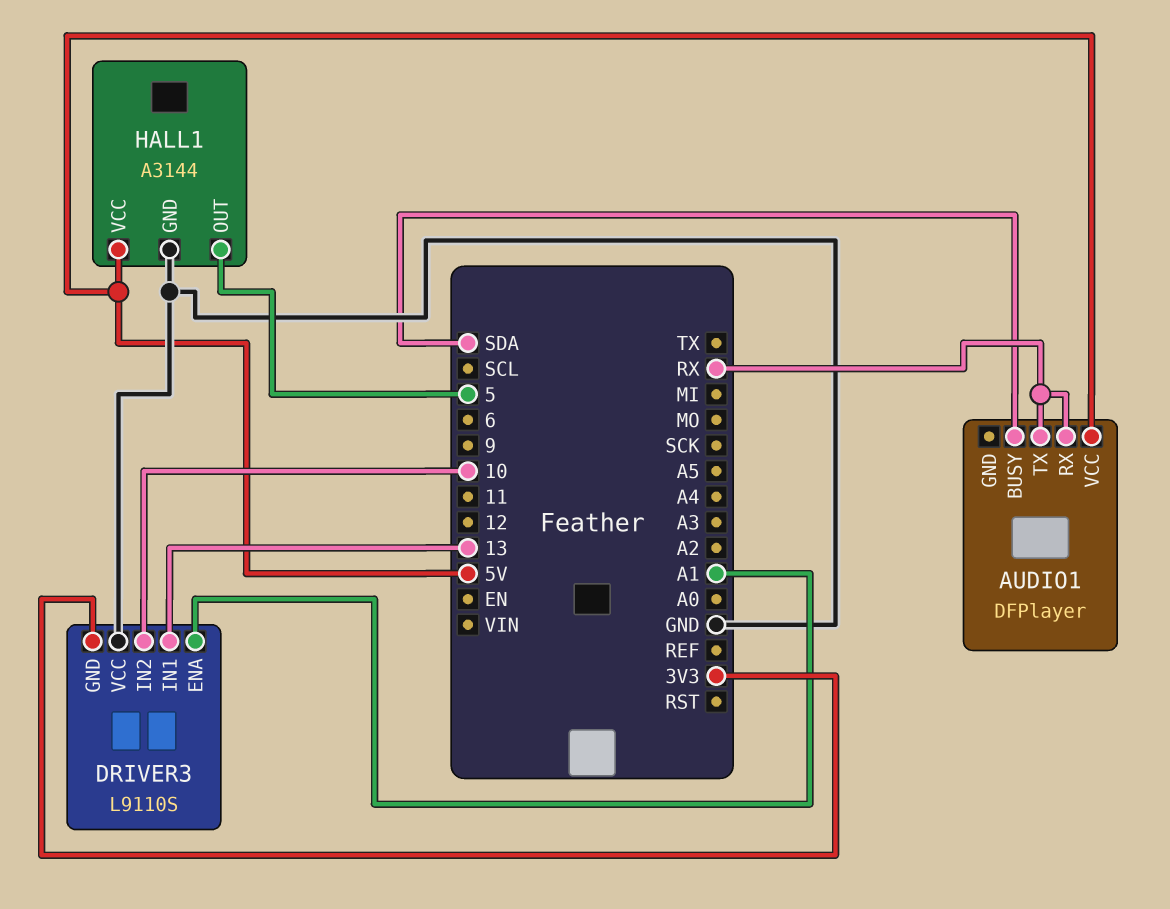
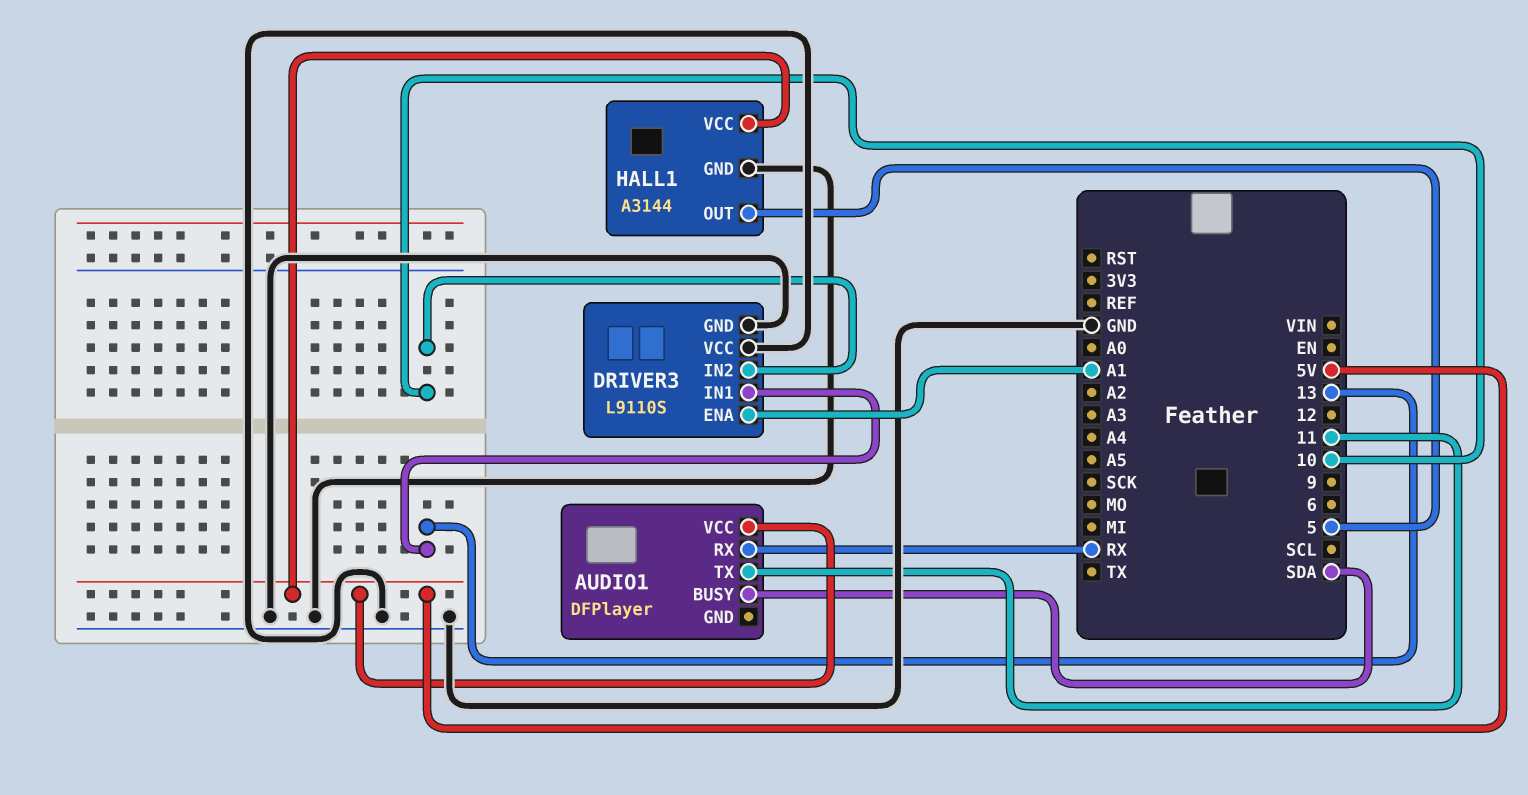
AUDIO1 pin TX: RX -> 11
DRIVER3 pin GND: 3V3 -> GND

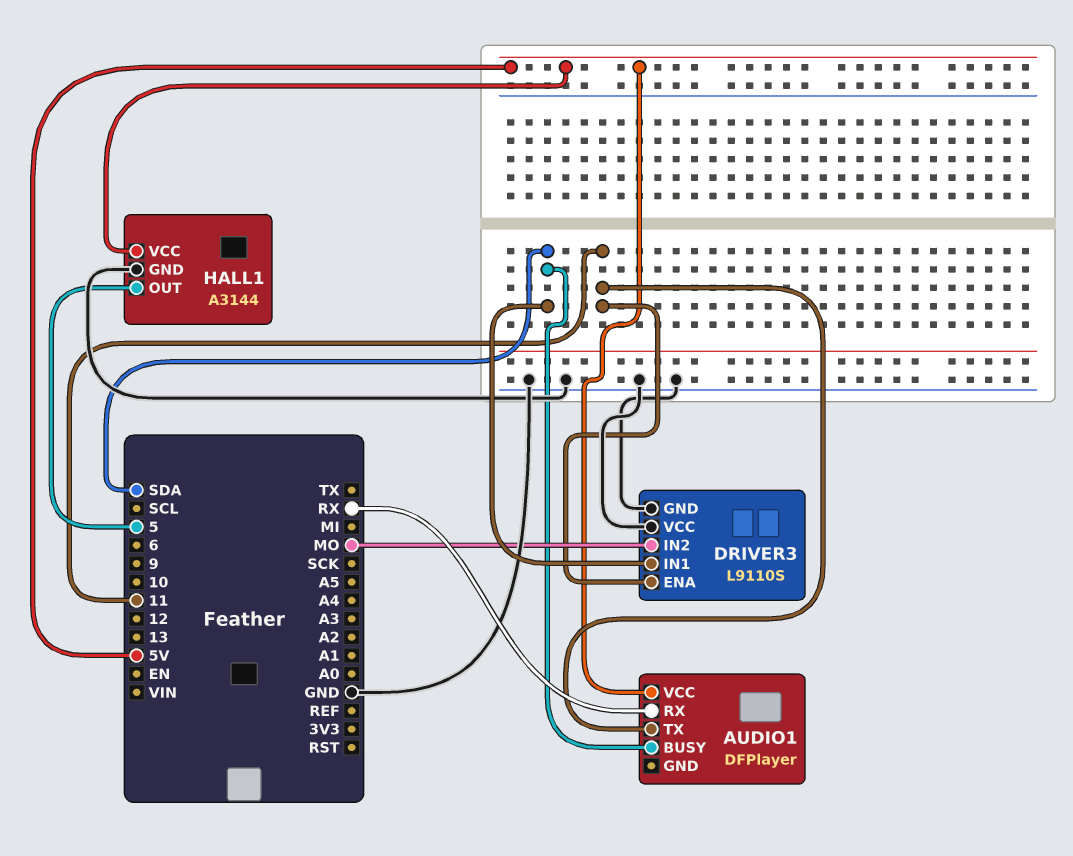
DRIVER3 pin ENA: A1 -> 11
DRIVER3 pin IN1: 13 -> SDA
DRIVER3 pin IN2: 10 -> MO

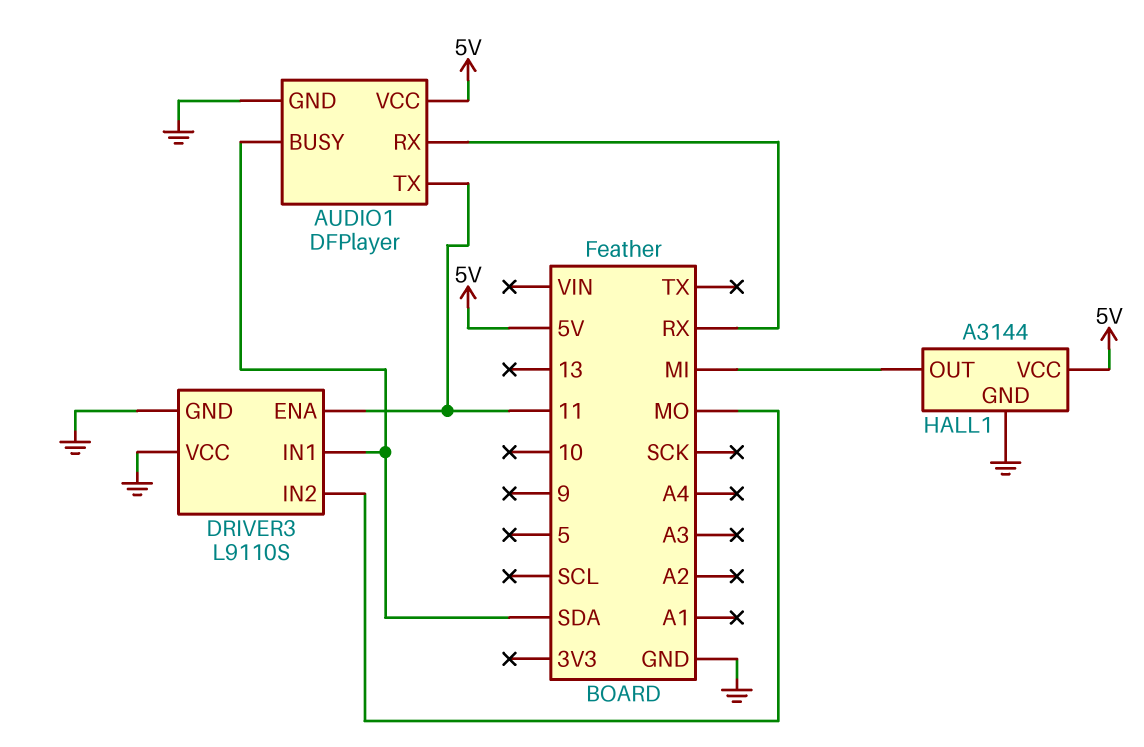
AUDIO1 pin GND: none -> GND
HALL1 pin OUT: 5 -> MI

